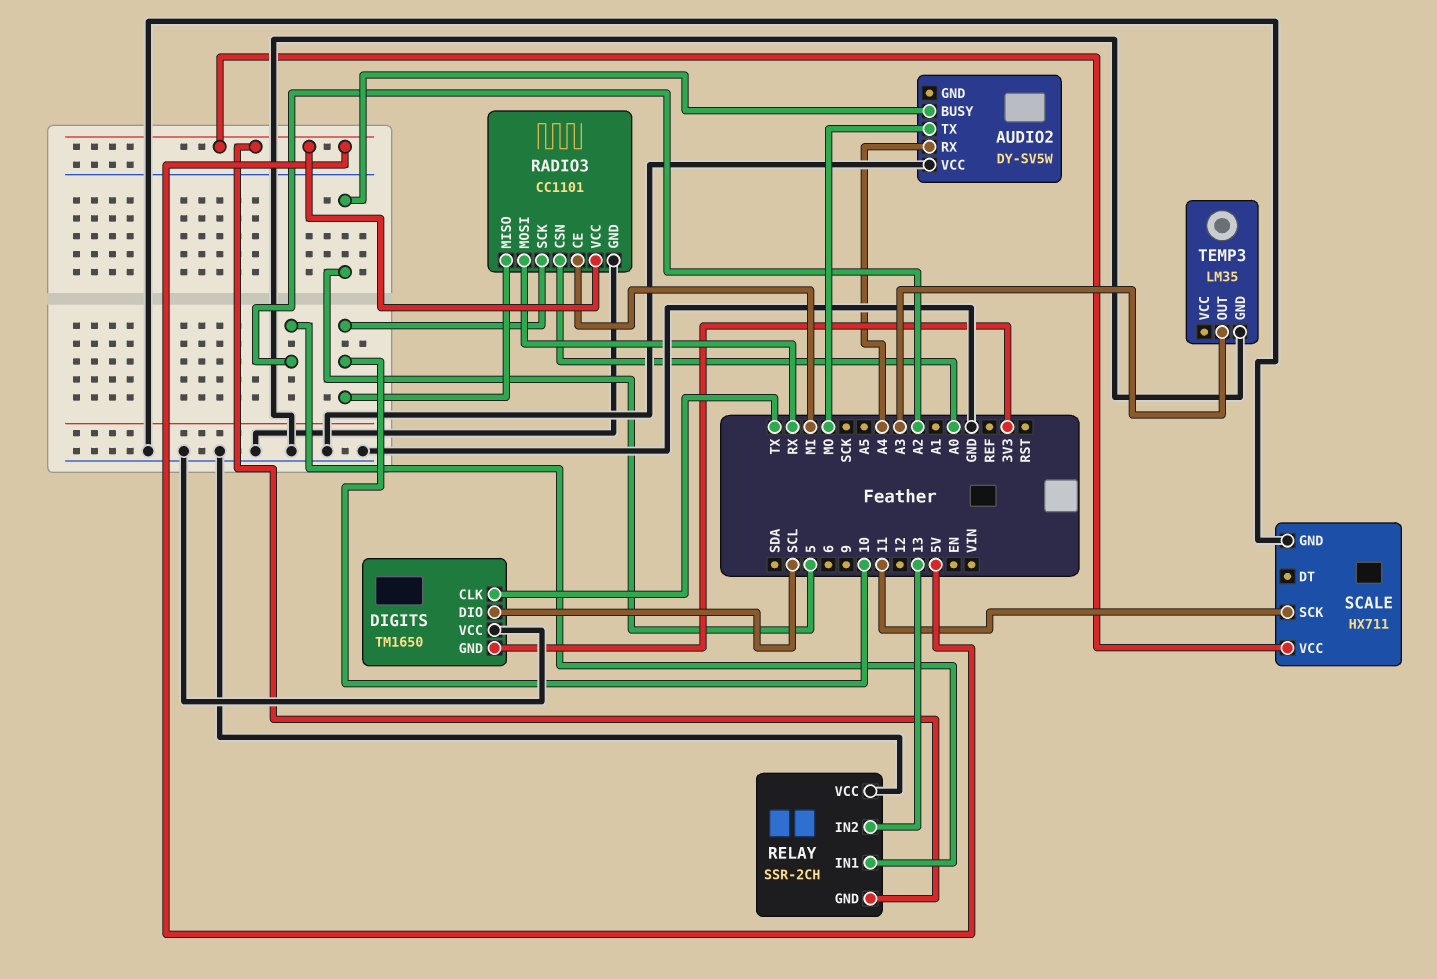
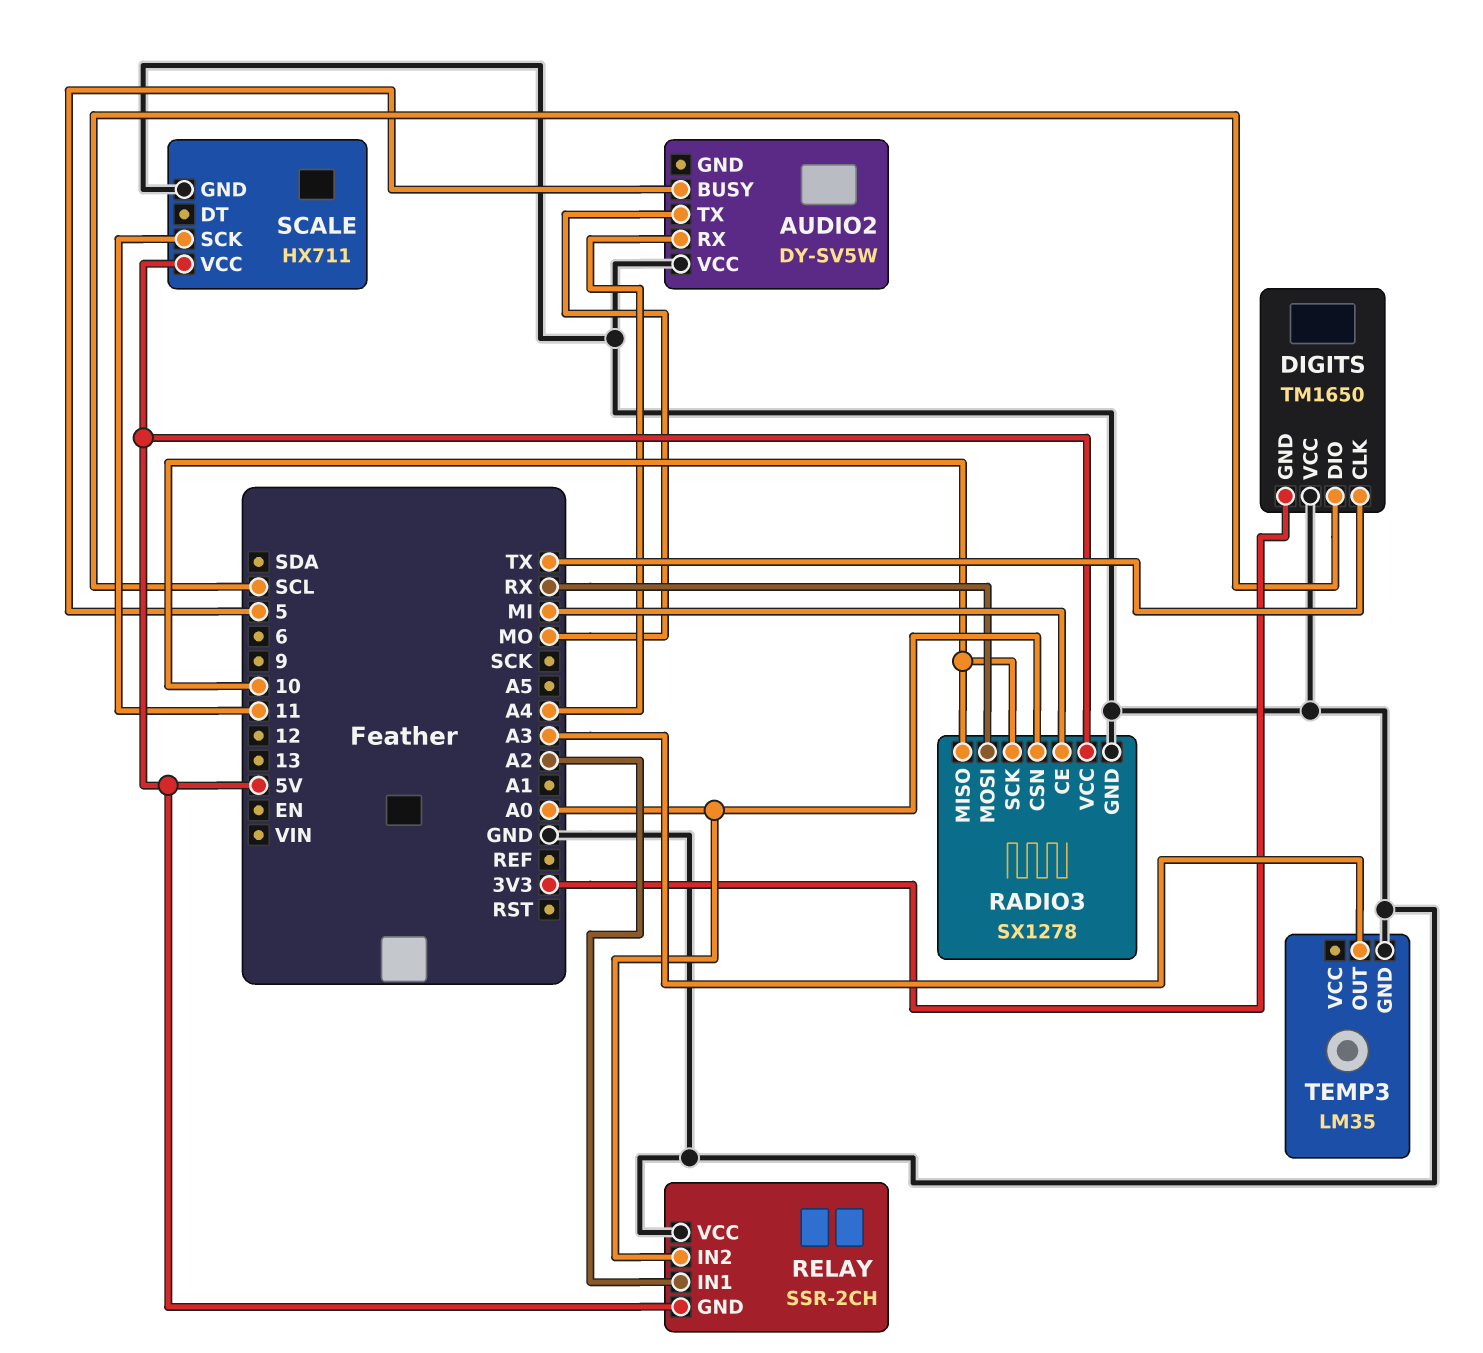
RADIO3: CC1101 -> SX1278
RELAY pin IN2: 13 -> A0

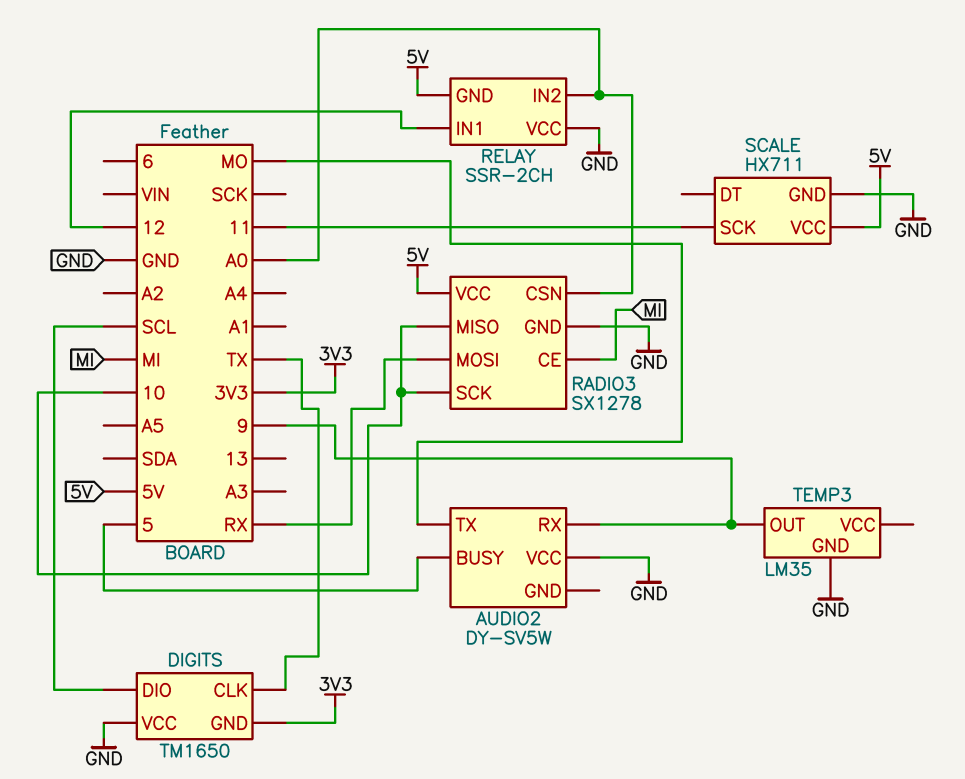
AUDIO2 pin RX: A4 -> 9
RELAY pin IN1: A2 -> 12
TEMP3 pin OUT: A3 -> 9

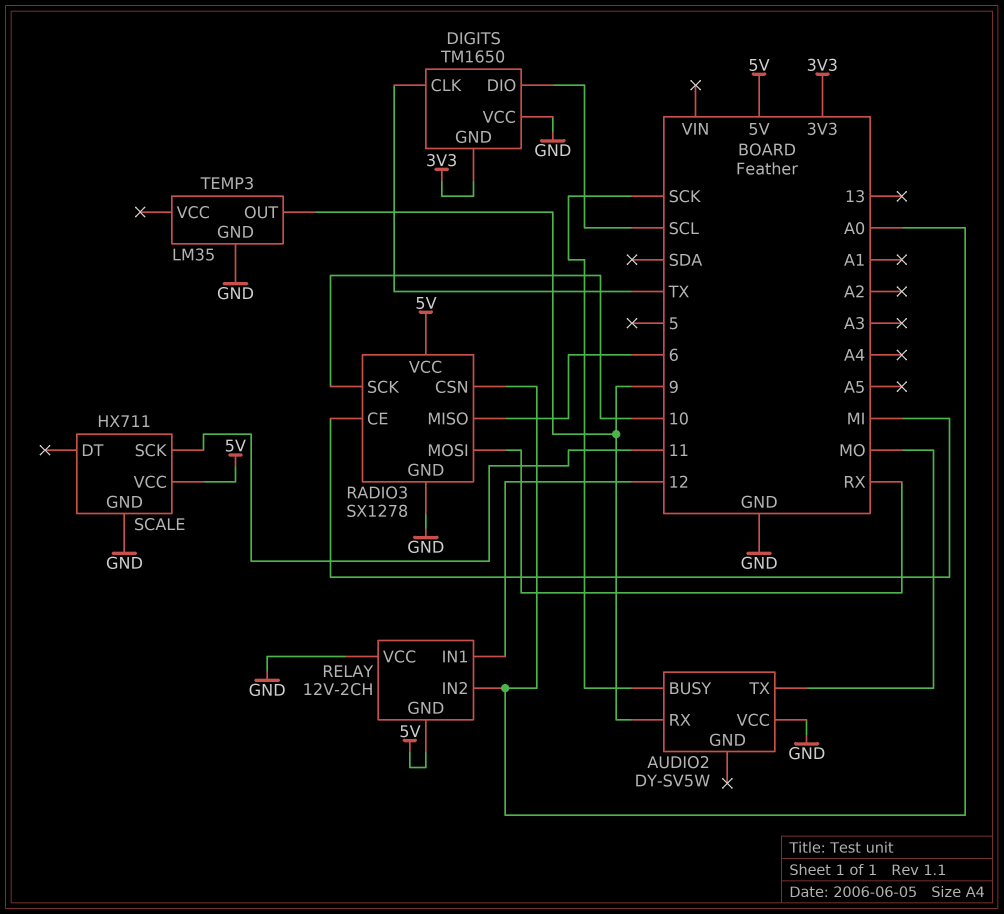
AUDIO2 pin BUSY: 5 -> SCK
RADIO3 pin MISO: 10 -> 6
RELAY: SSR-2CH -> 12V-2CH

